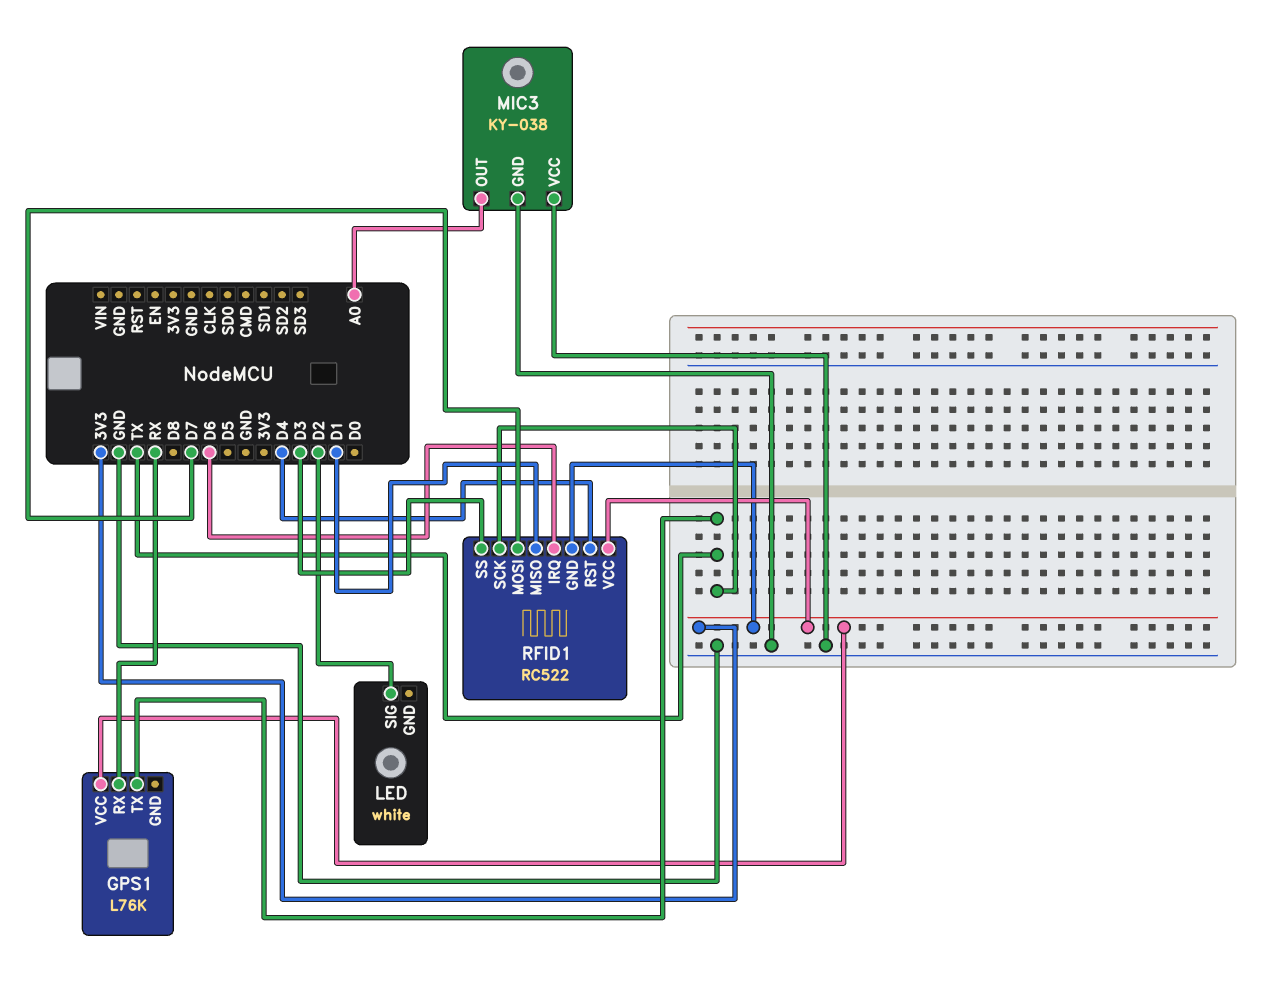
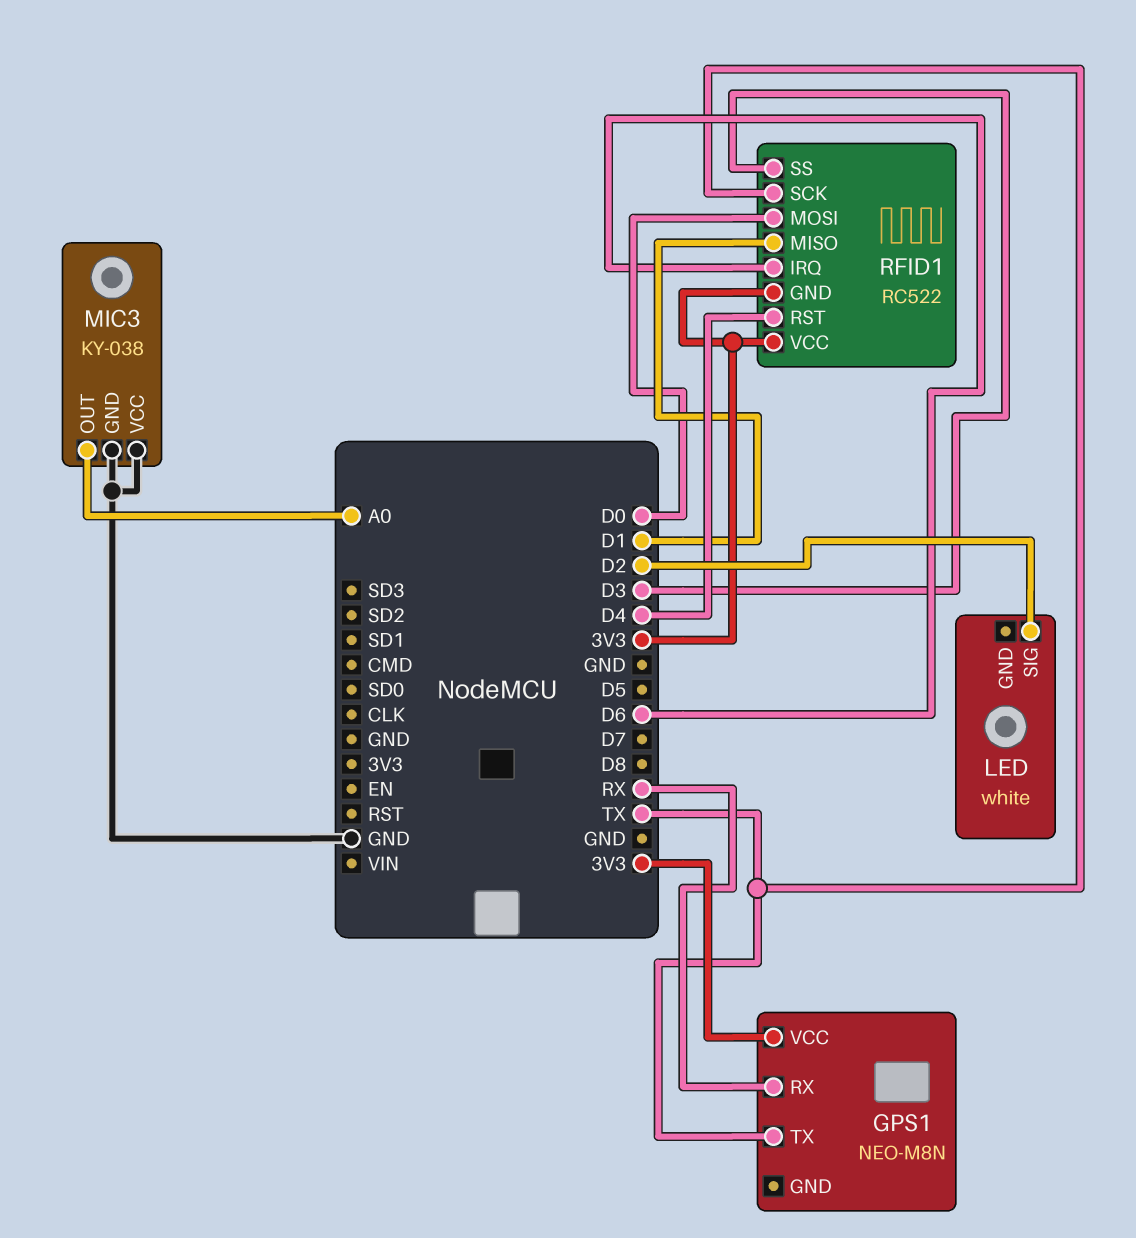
GPS1: L76K -> NEO-M8N
RFID1 pin MOSI: D7 -> D0

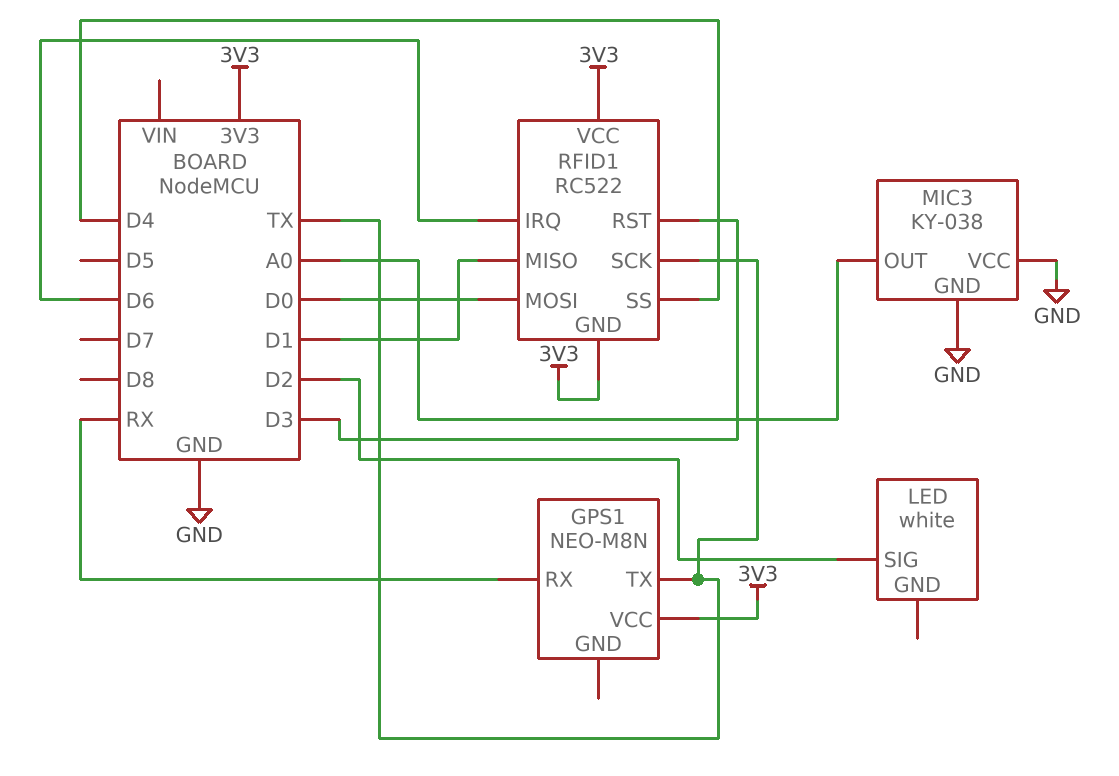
RFID1 pin RST: D4 -> D3
RFID1 pin SS: D3 -> D4

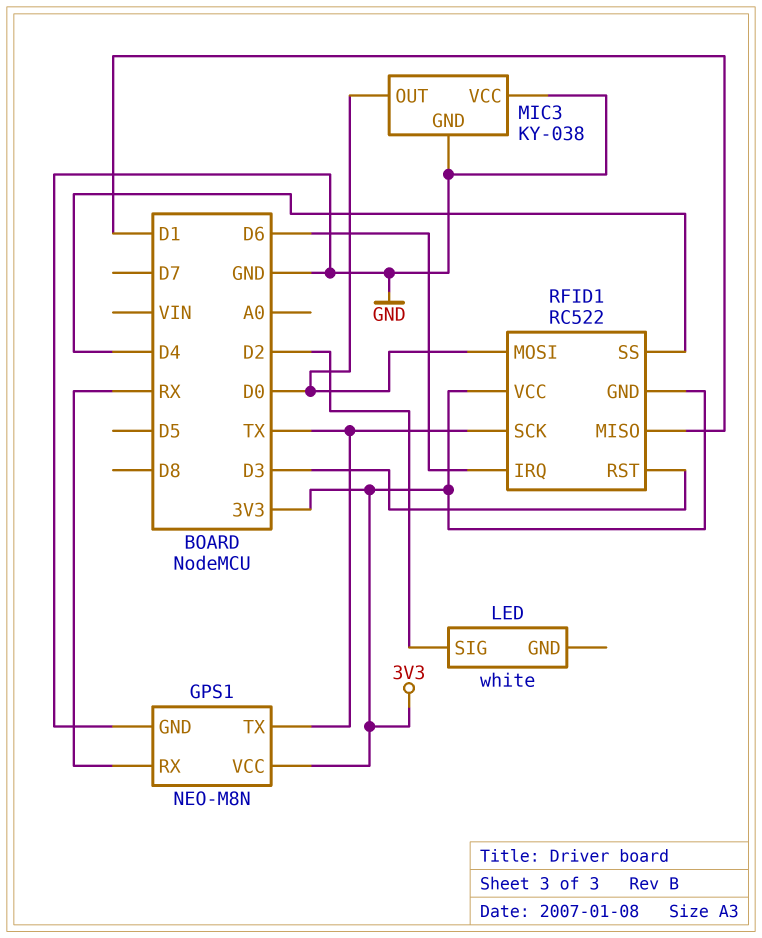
GPS1 pin GND: none -> GND
MIC3 pin OUT: A0 -> D0

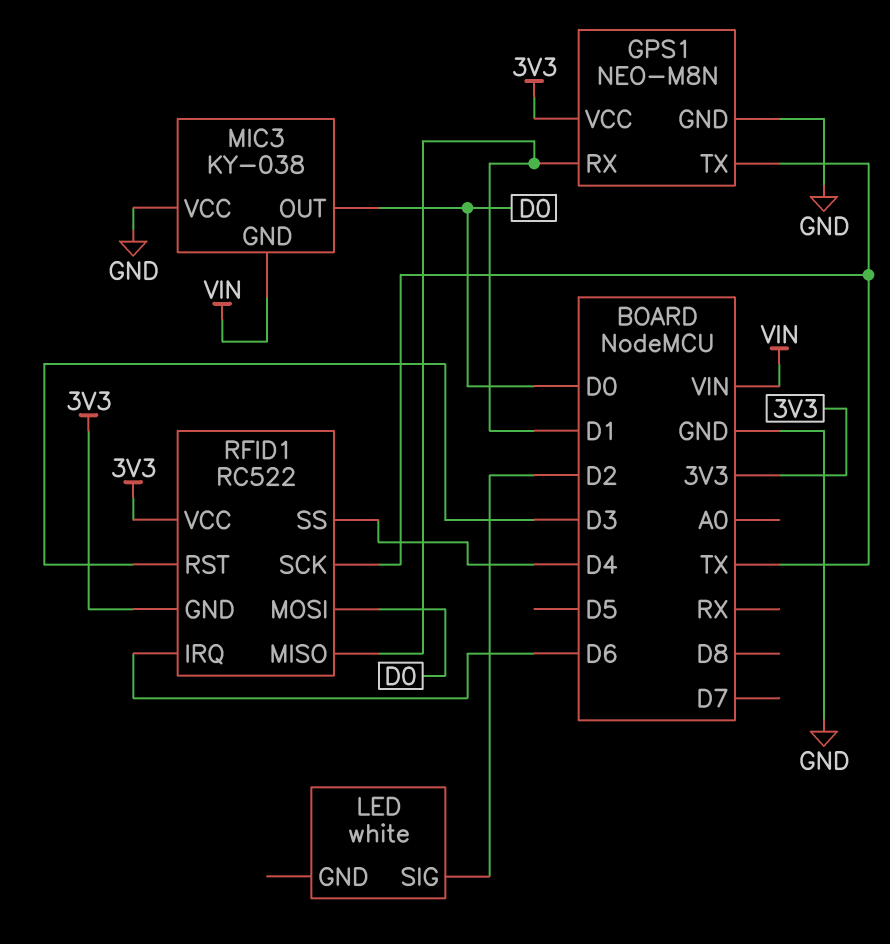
GPS1 pin RX: RX -> D1
MIC3 pin GND: GND -> VIN

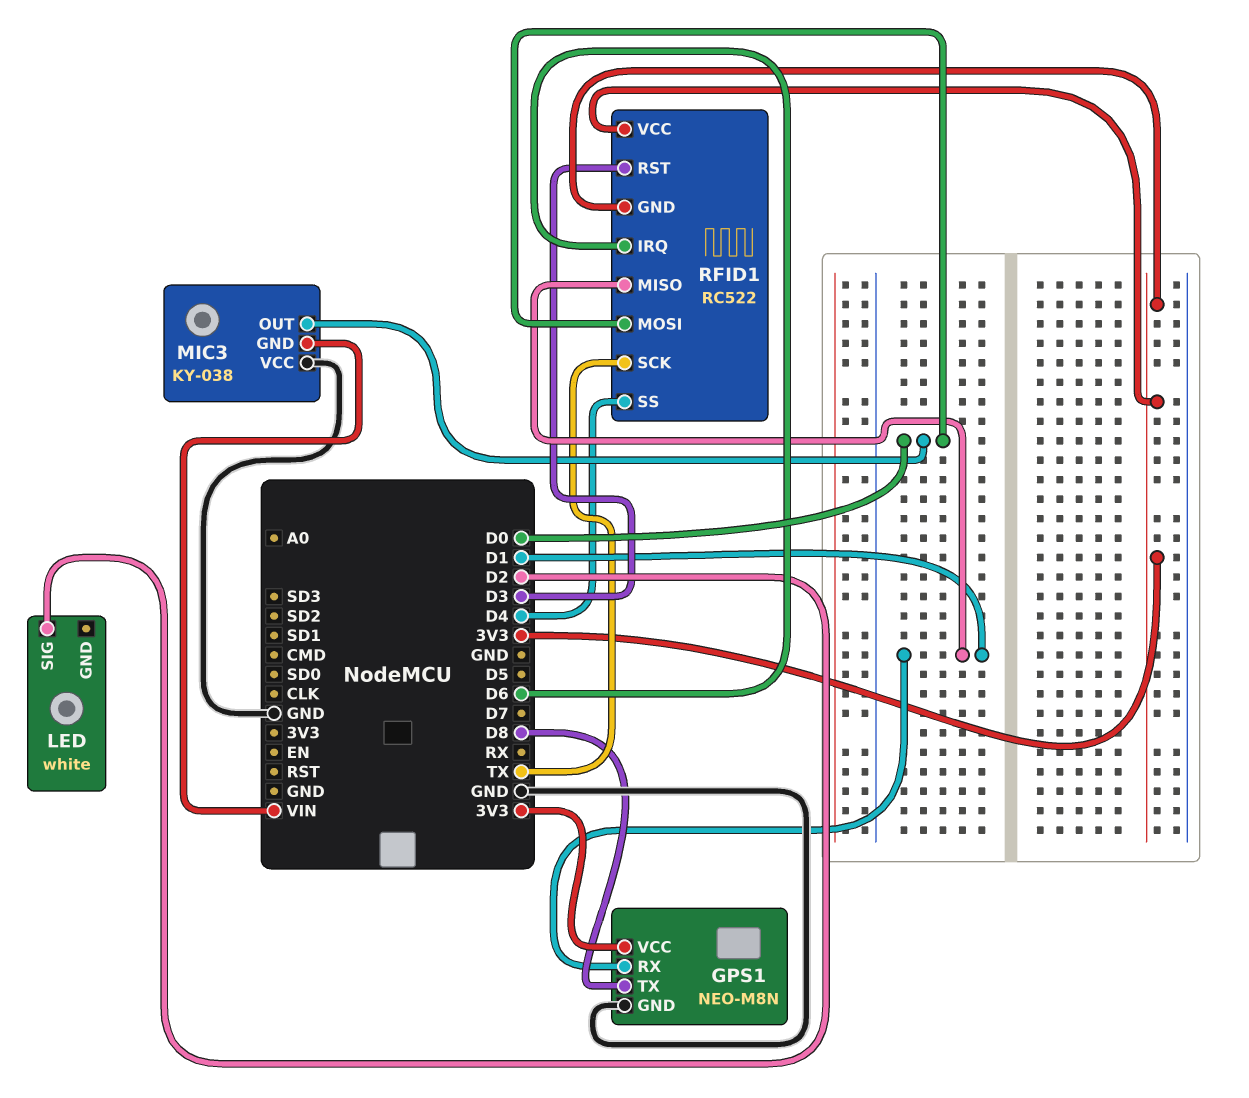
GPS1 pin TX: TX -> D8

